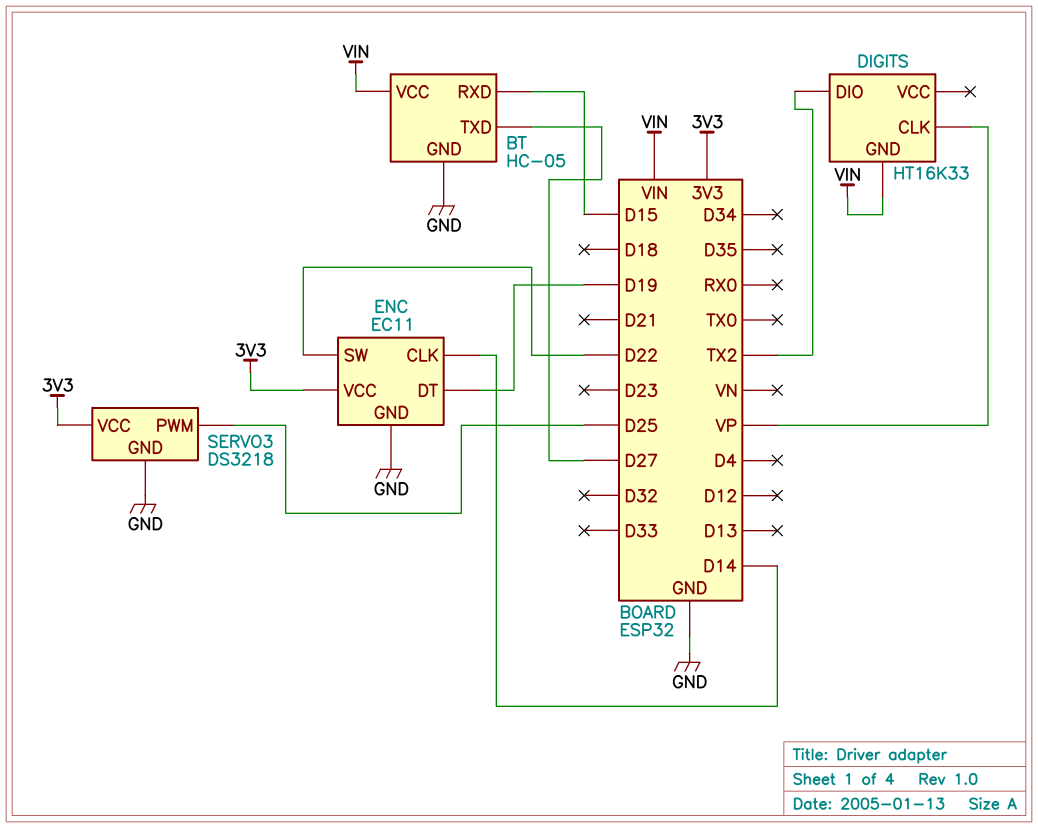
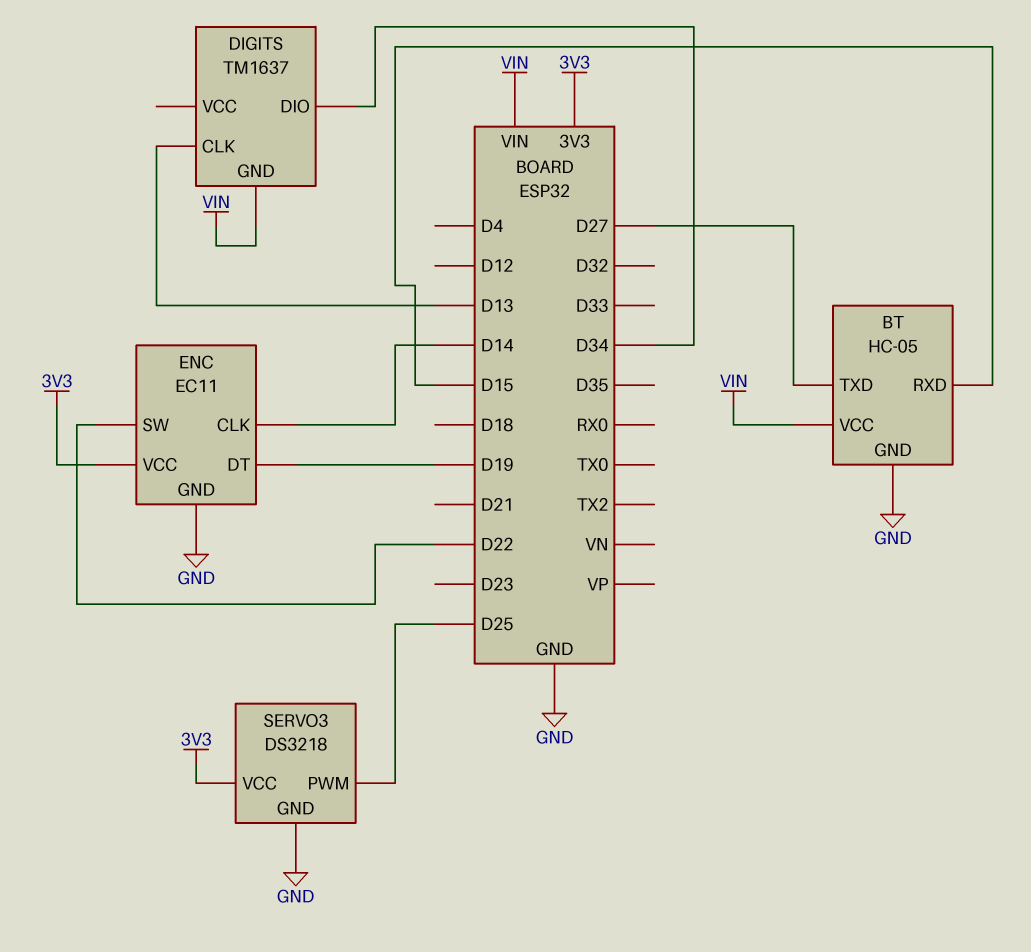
DIGITS: HT16K33 -> TM1637
DIGITS pin CLK: VP -> D13
DIGITS pin DIO: TX2 -> D34

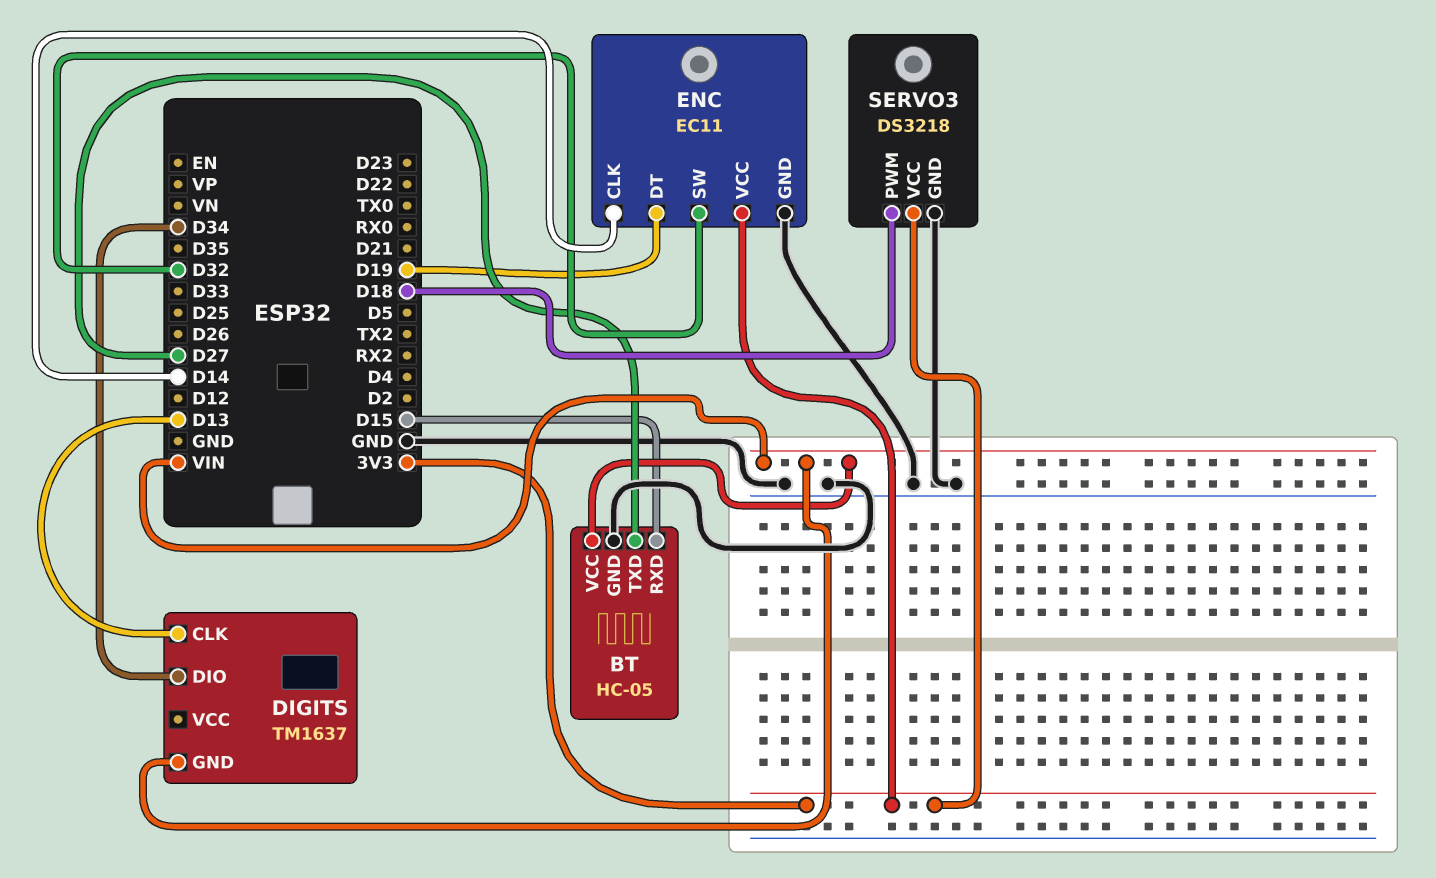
ENC pin SW: D22 -> D32
SERVO3 pin PWM: D25 -> D18

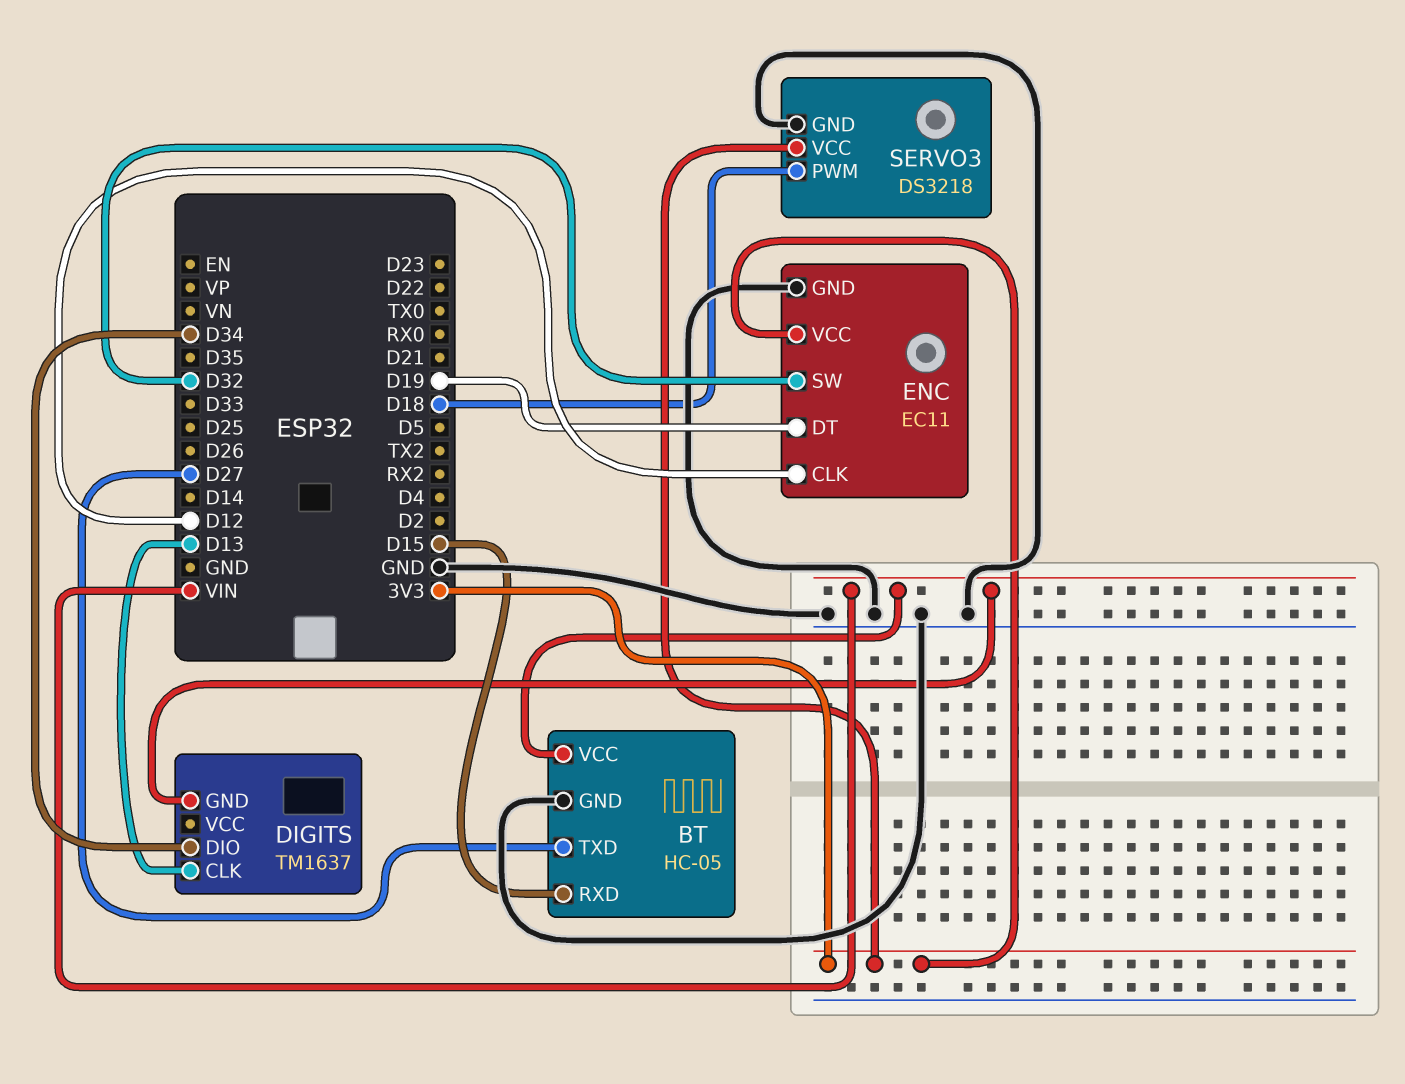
ENC pin CLK: D14 -> D12

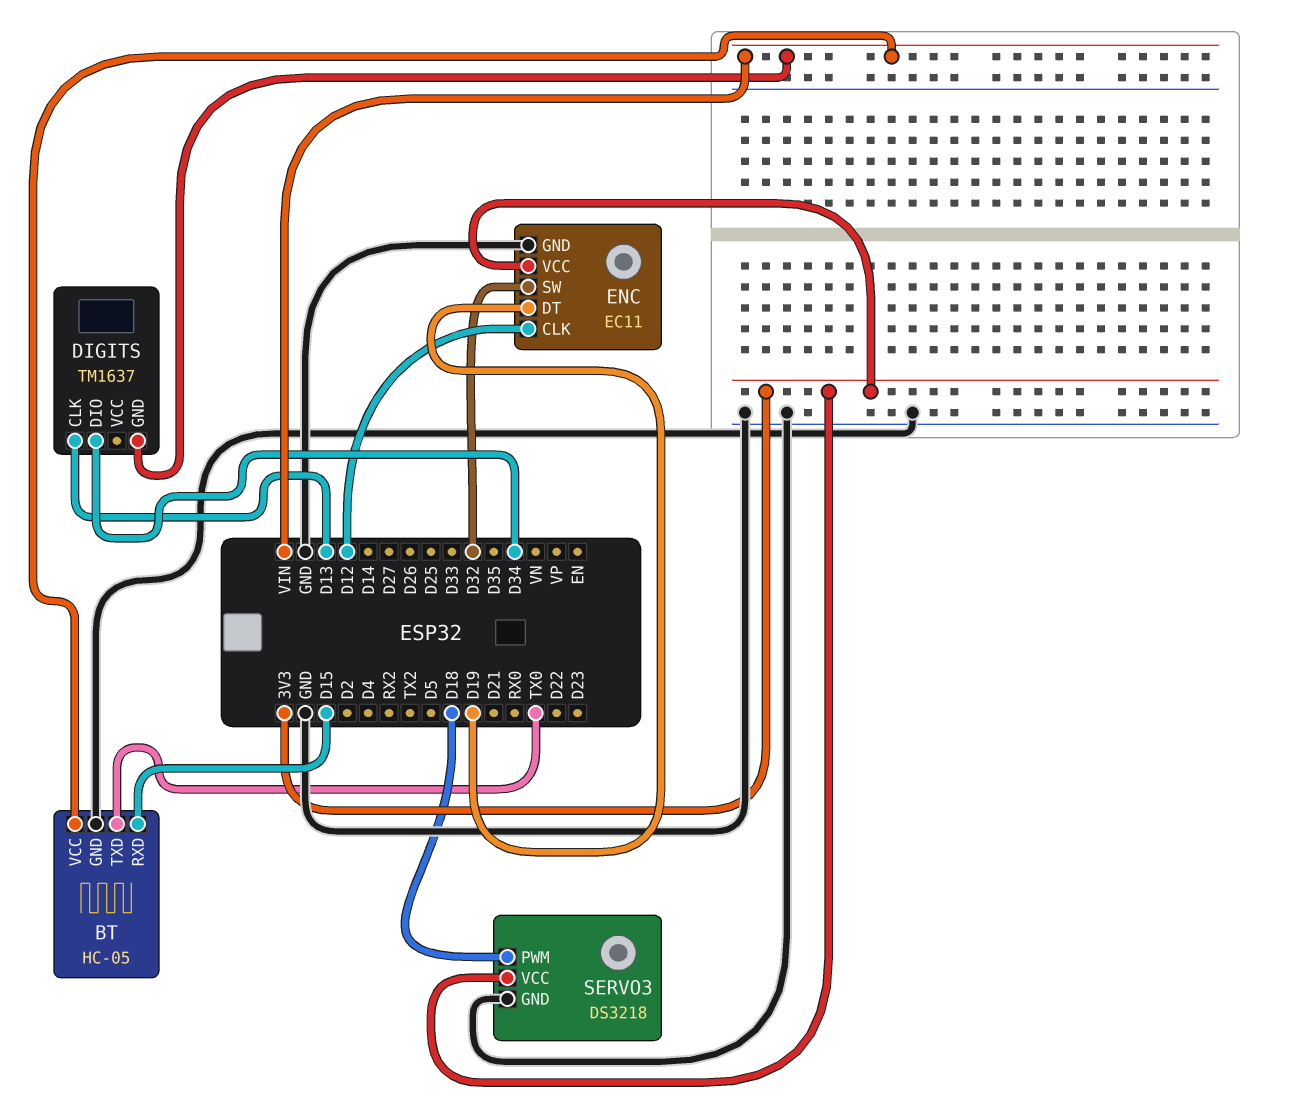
BT pin TXD: D27 -> TX0

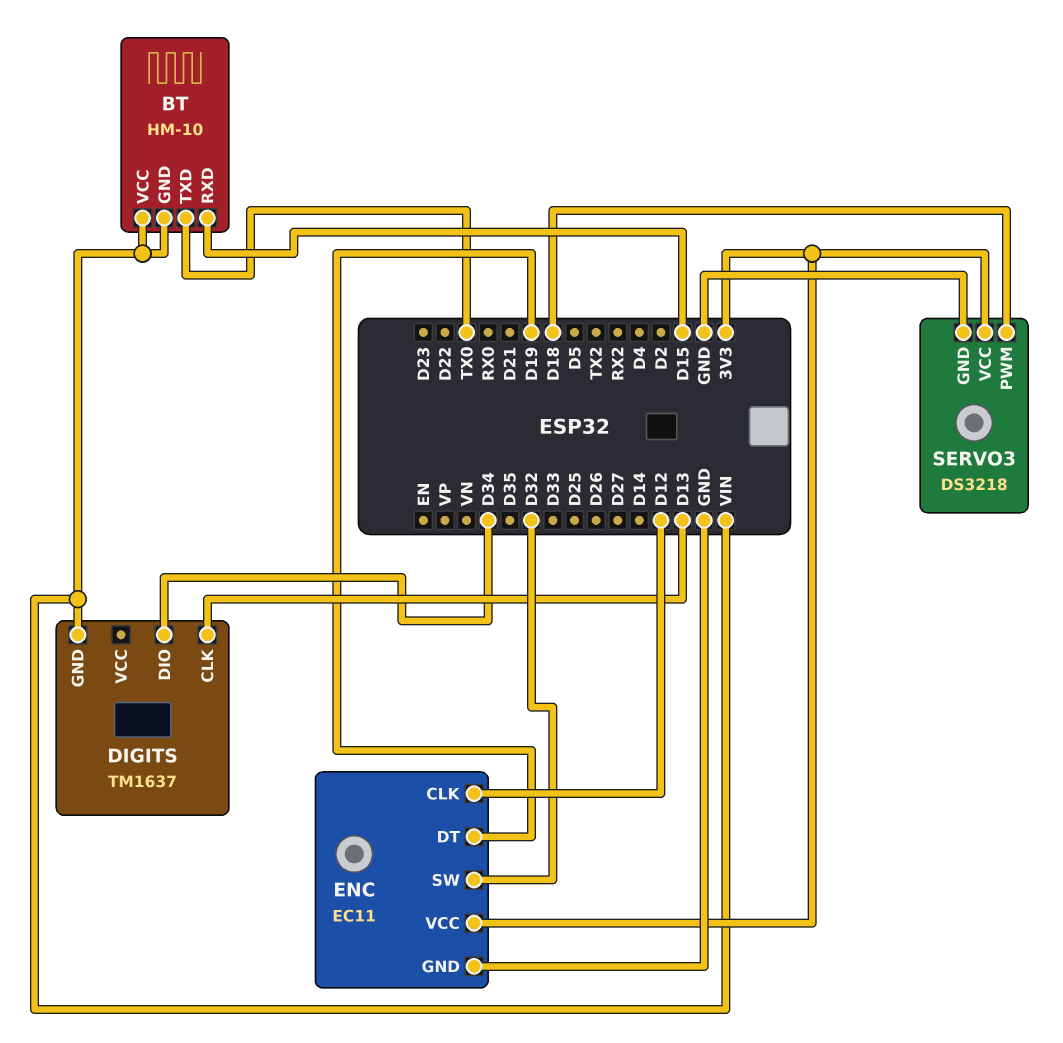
BT: HC-05 -> HM-10
BT pin GND: GND -> VIN

